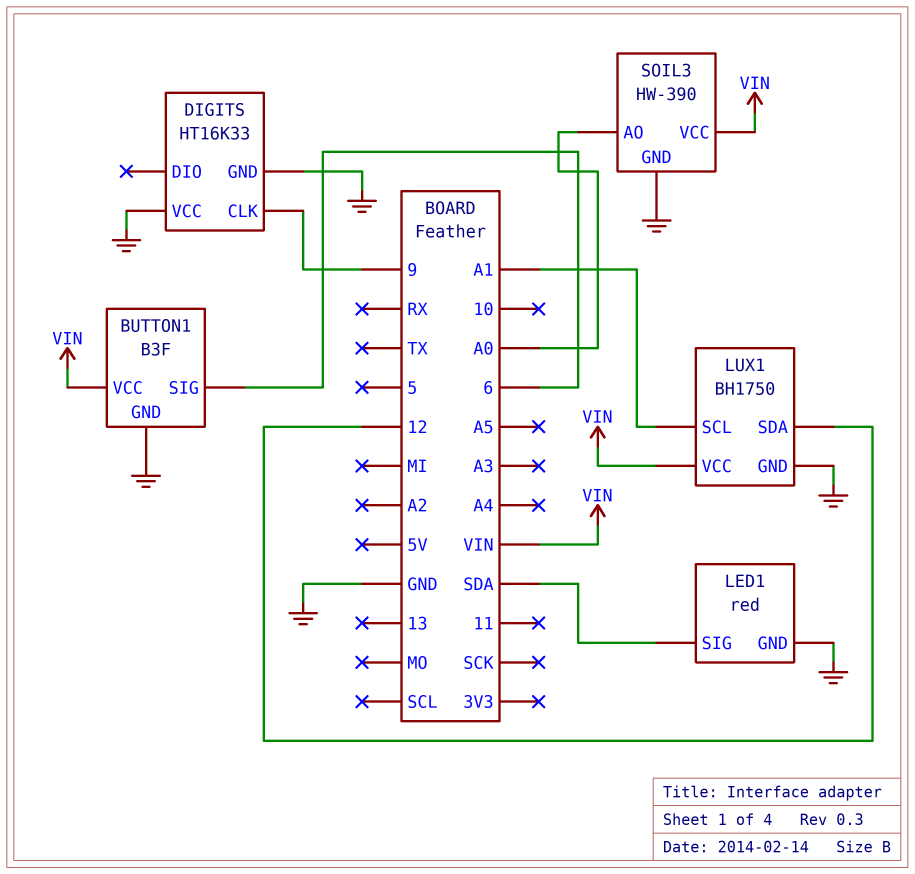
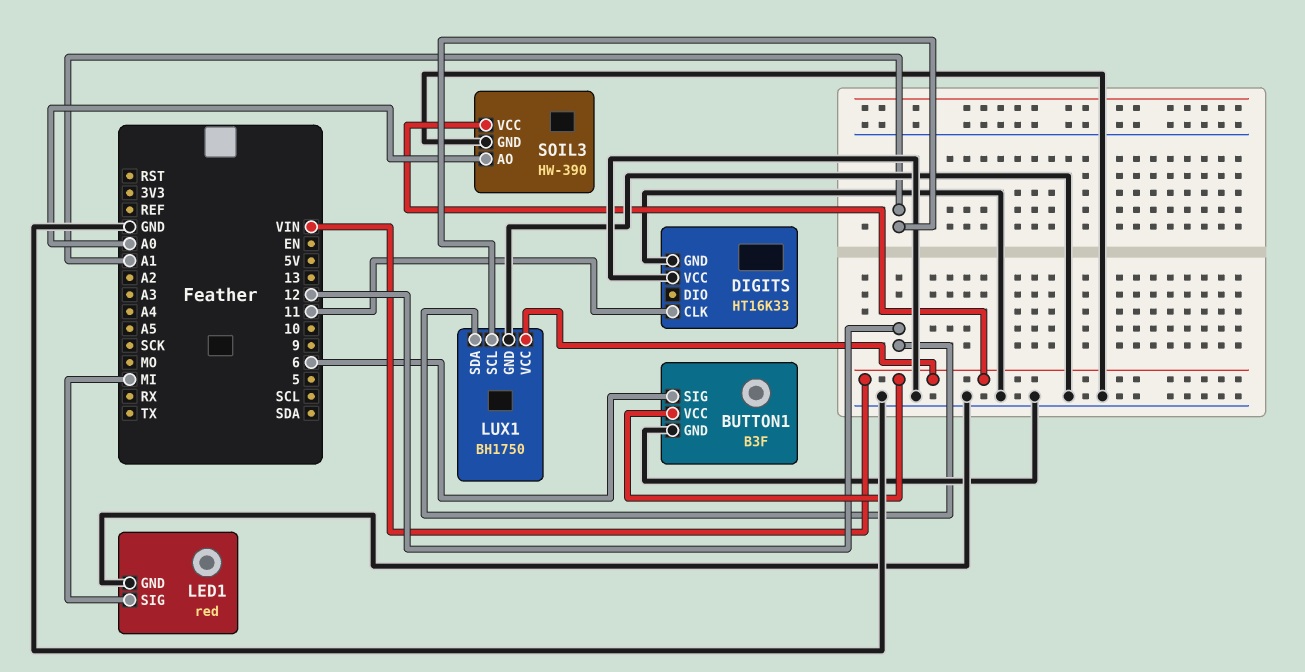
DIGITS pin CLK: 9 -> 11
LED1 pin SIG: SDA -> MI

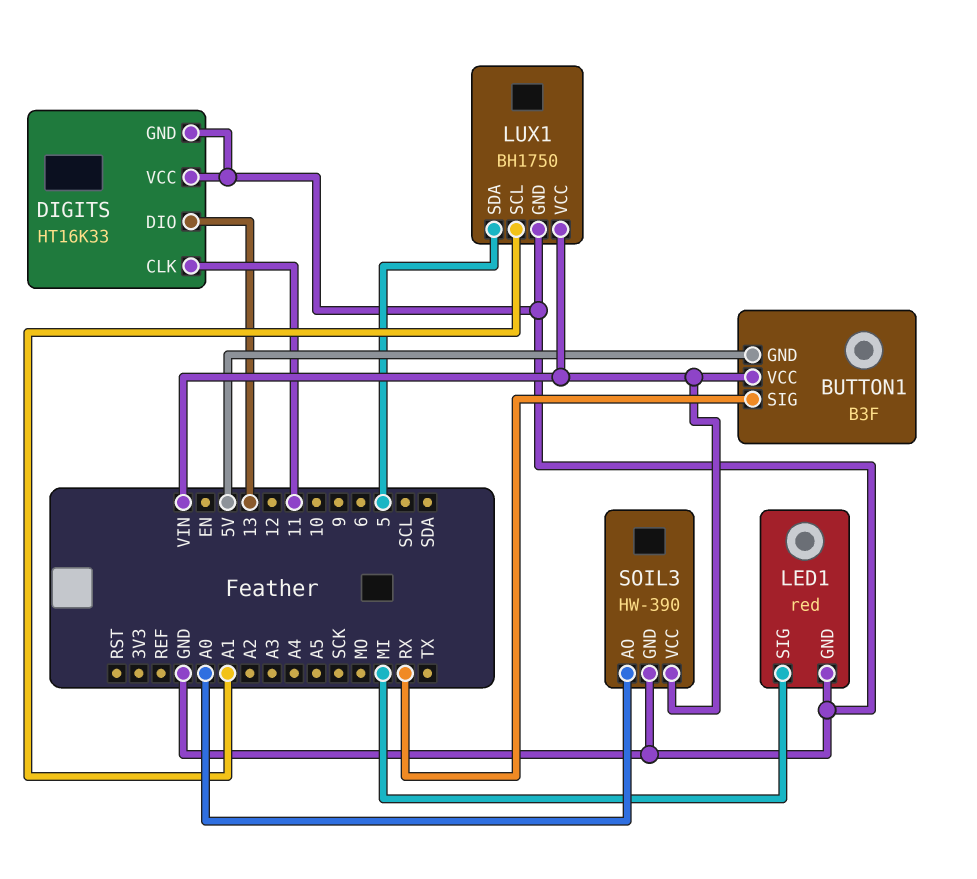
BUTTON1 pin GND: GND -> 5V
BUTTON1 pin SIG: 6 -> RX
DIGITS pin DIO: none -> 13
LUX1 pin SDA: 12 -> 5

